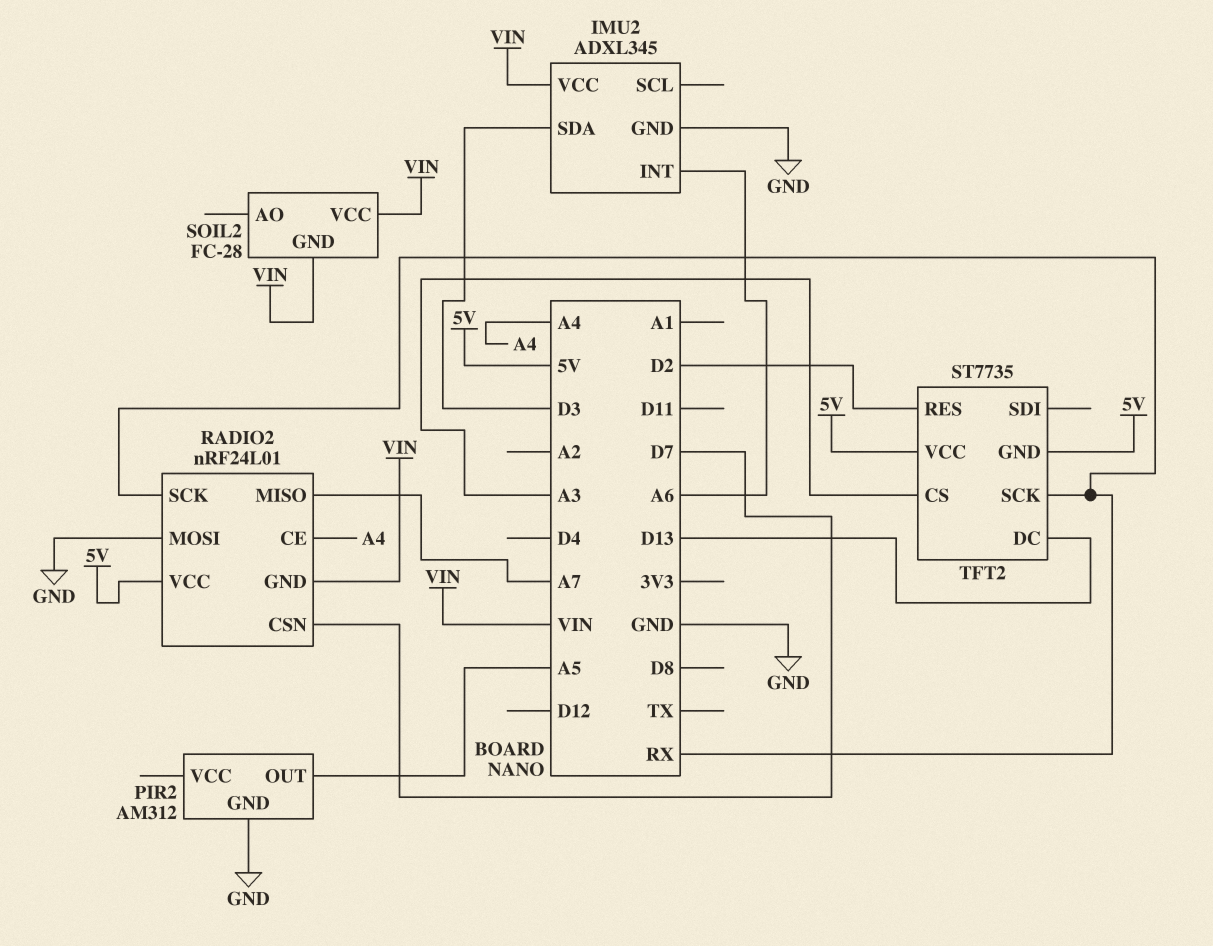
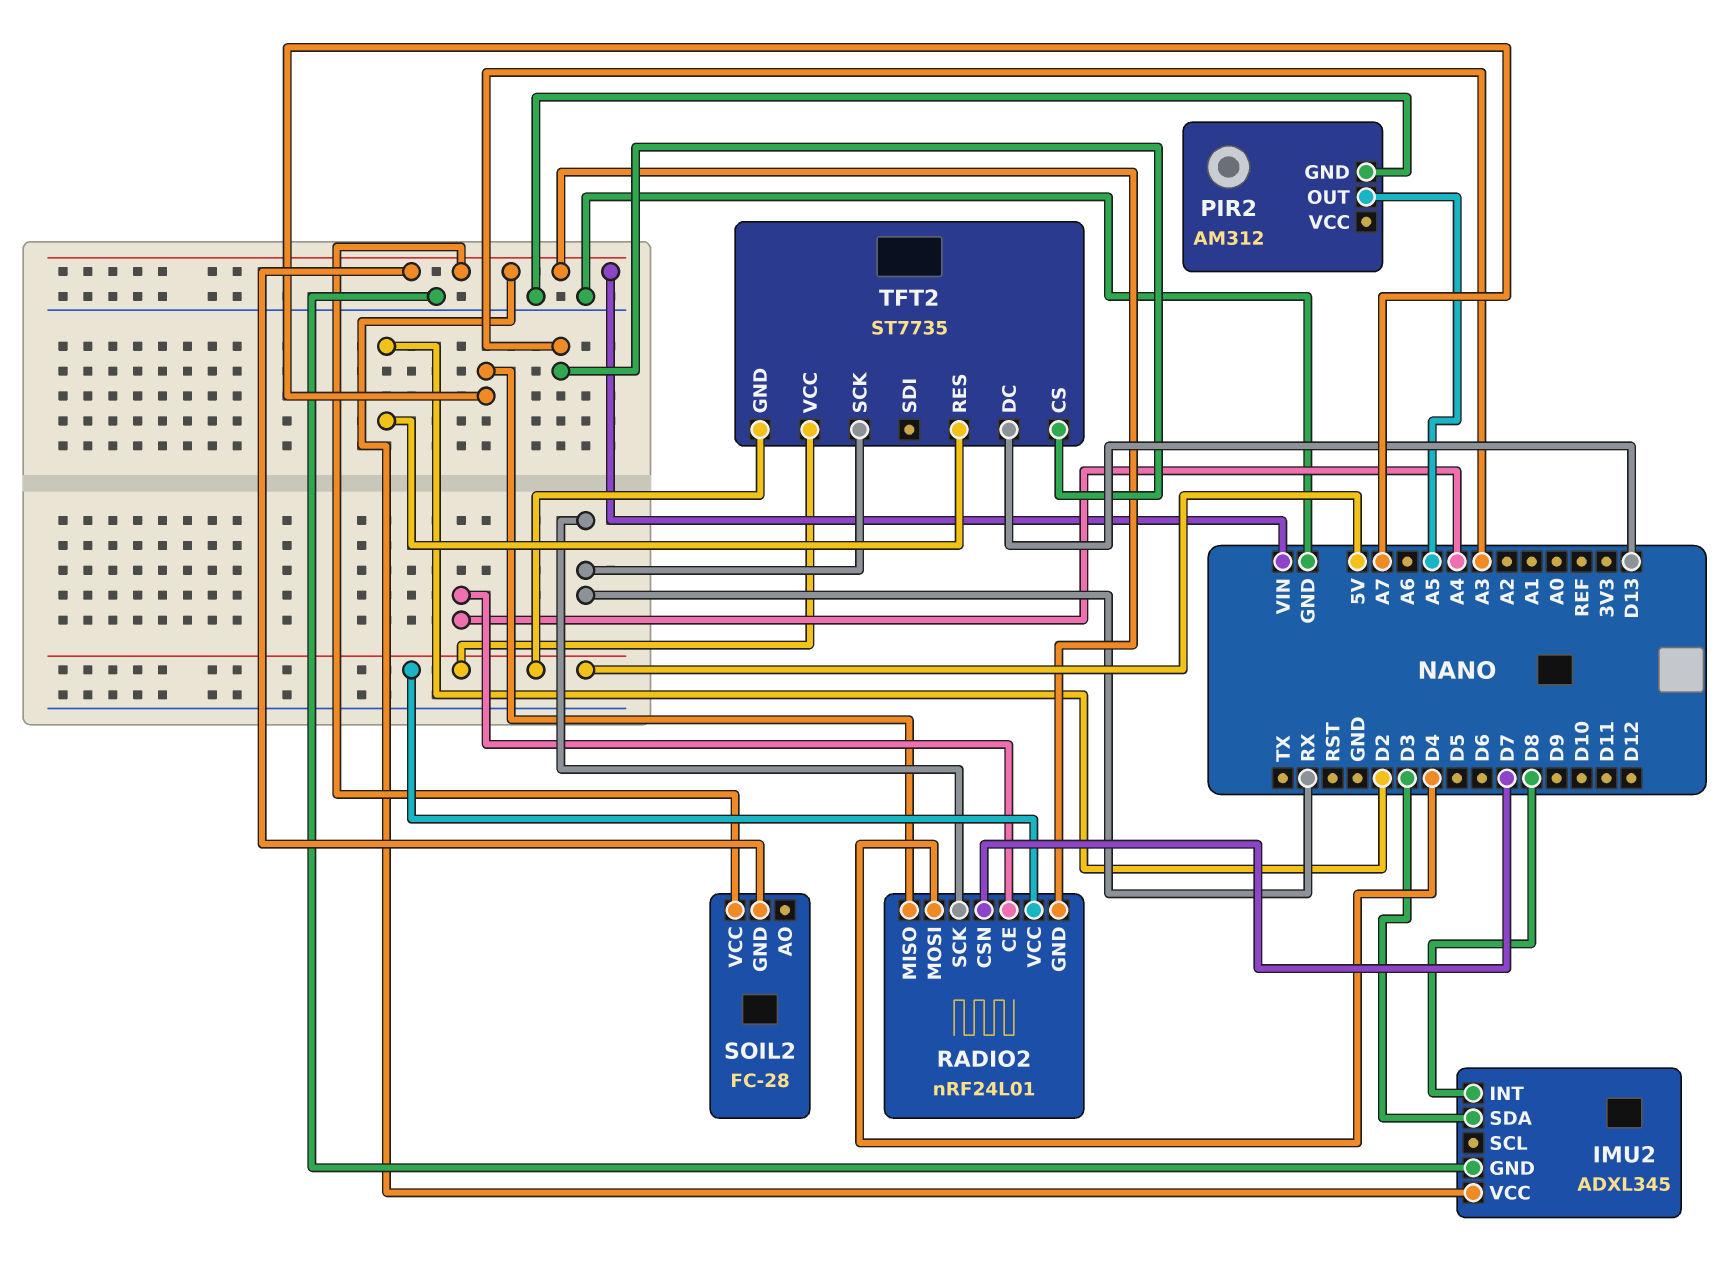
IMU2 pin INT: A6 -> D8
RADIO2 pin MOSI: GND -> D4

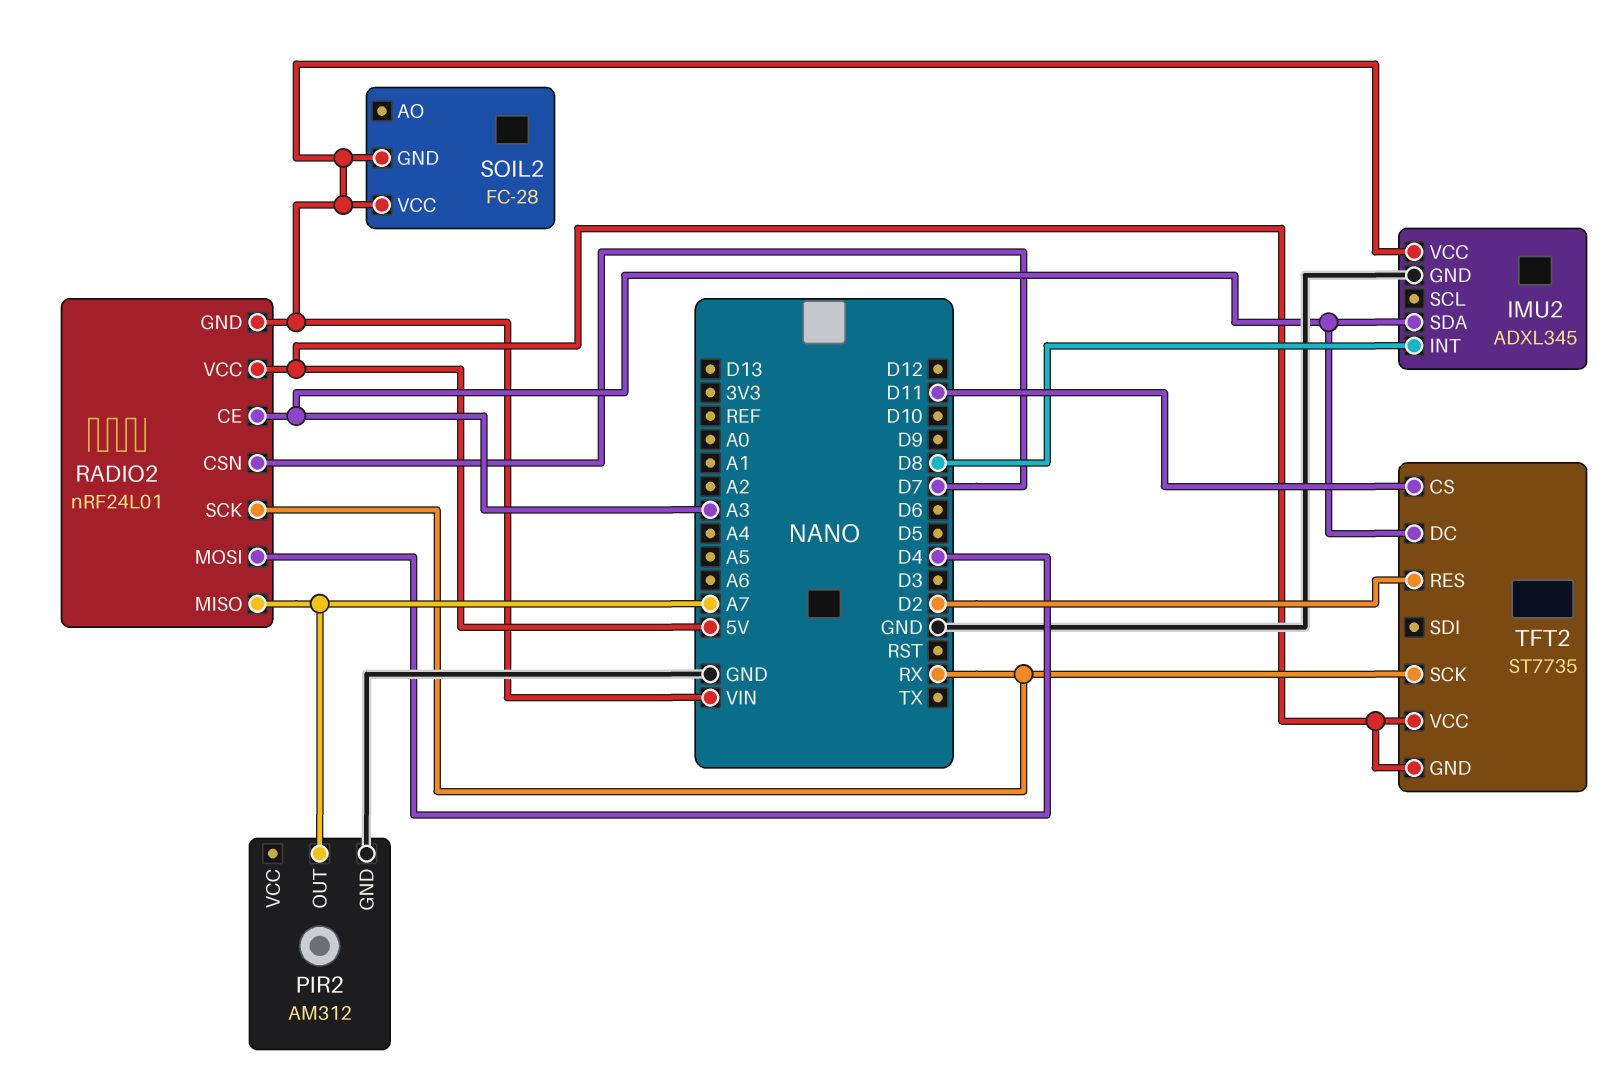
IMU2 pin SDA: D3 -> A3
PIR2 pin OUT: A5 -> A7
RADIO2 pin CE: A4 -> A3
TFT2 pin CS: A3 -> D11
TFT2 pin DC: D13 -> A3

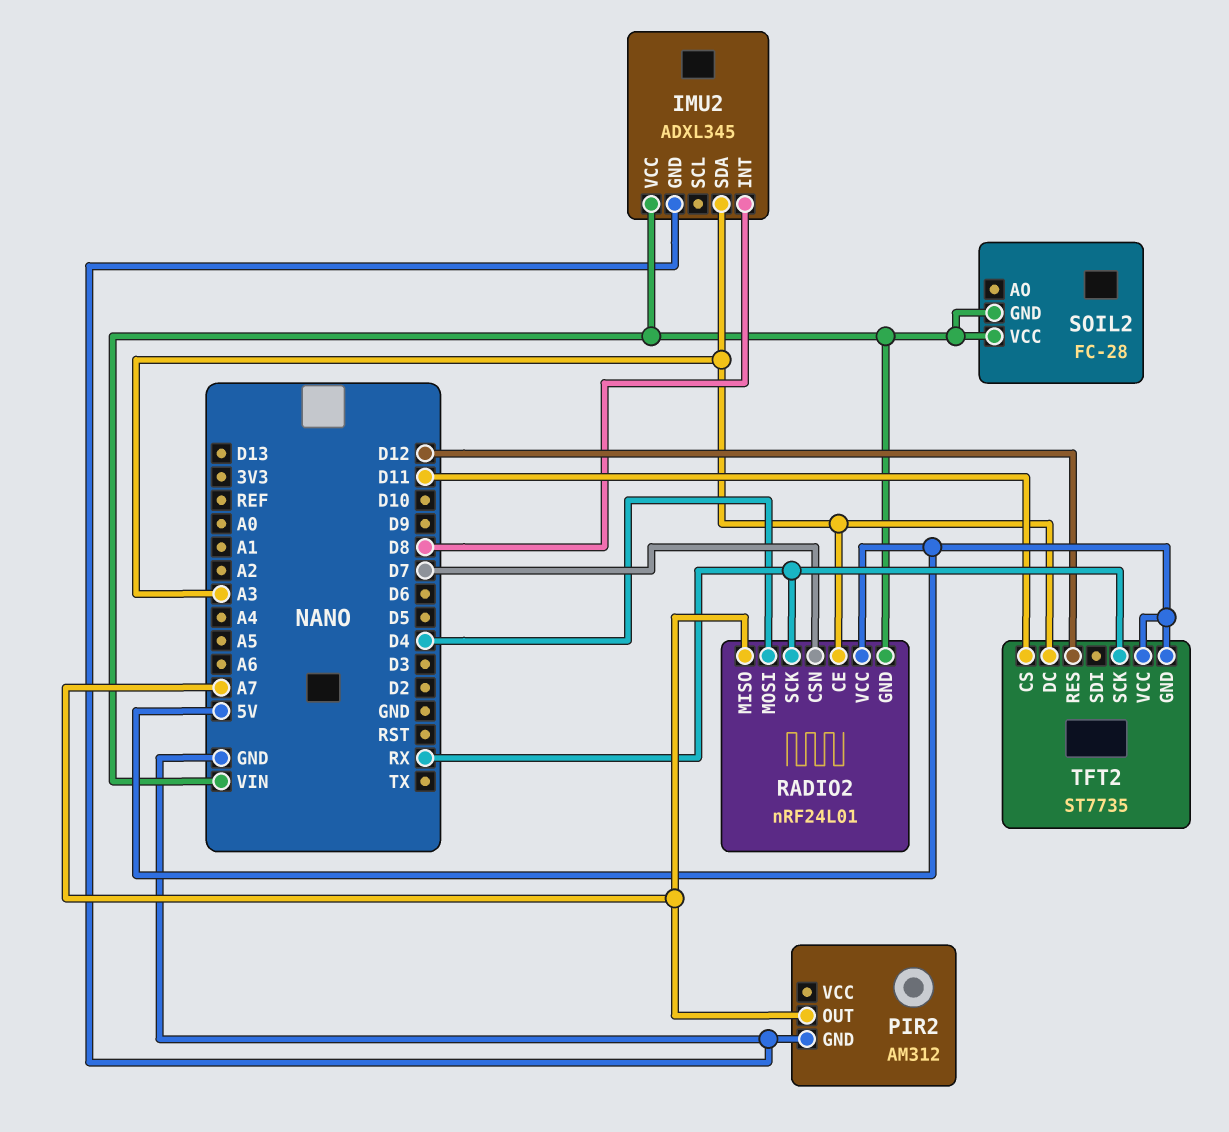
TFT2 pin RES: D2 -> D12

